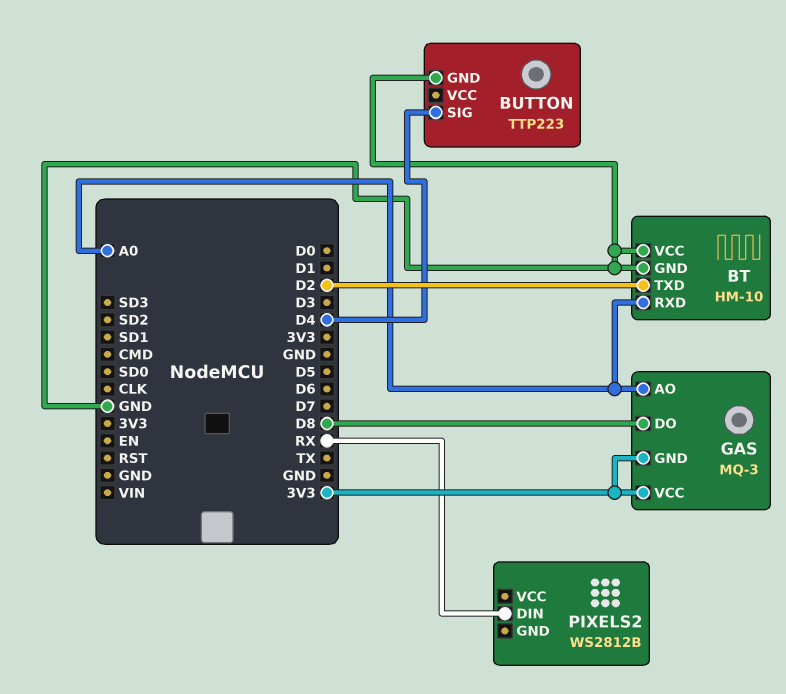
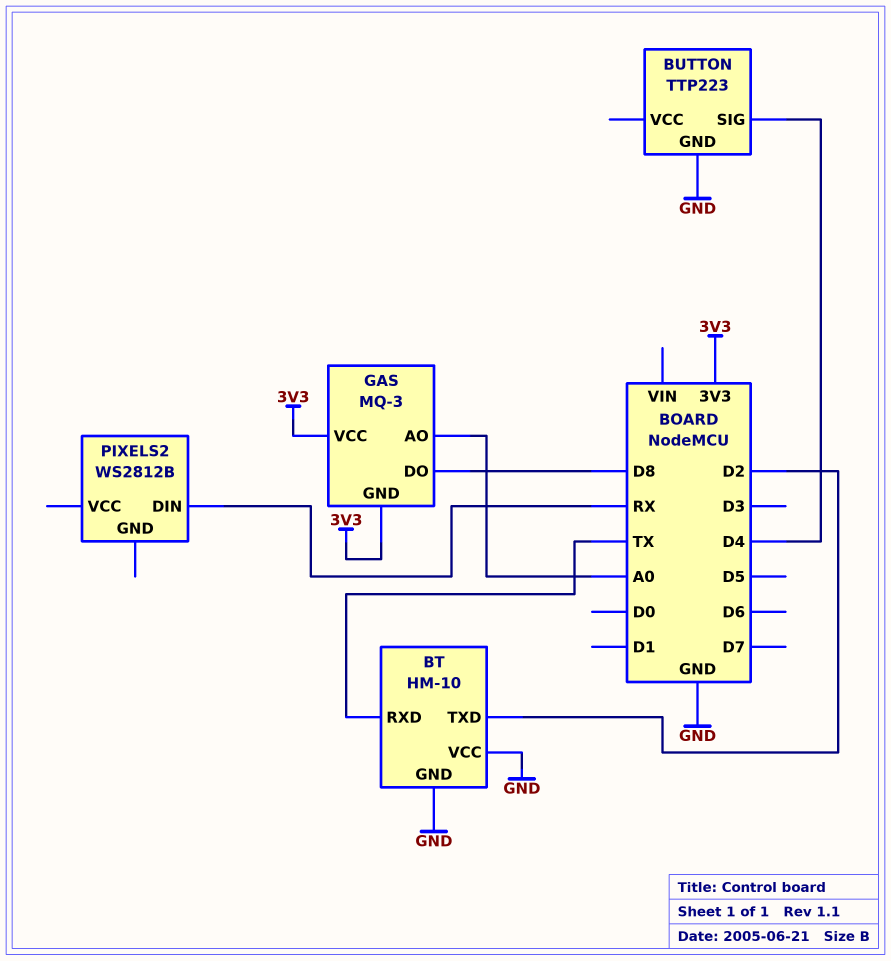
BT pin RXD: A0 -> TX

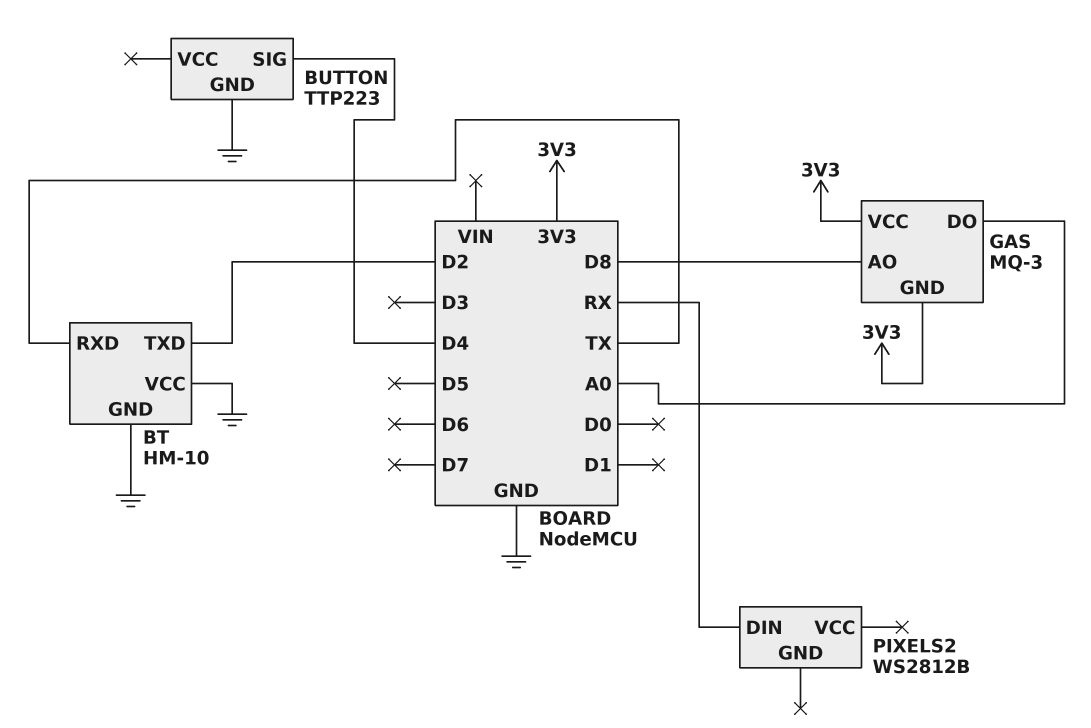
GAS pin AO: A0 -> D8
GAS pin DO: D8 -> A0

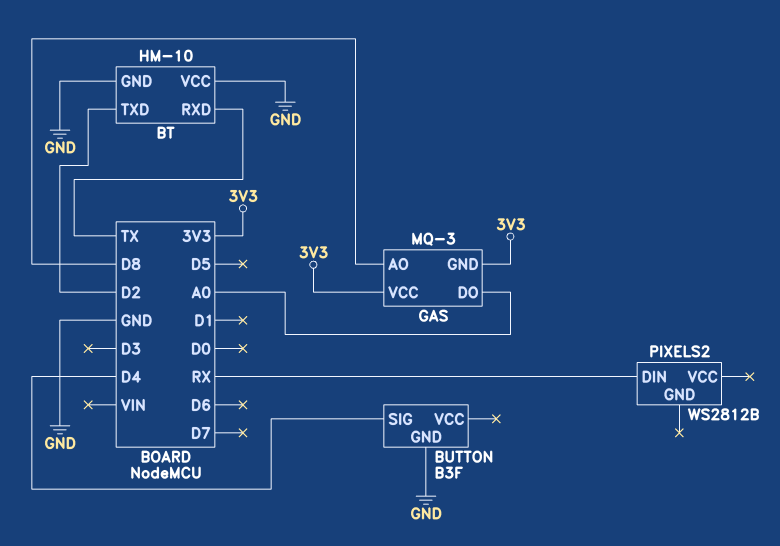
BUTTON: TTP223 -> B3F

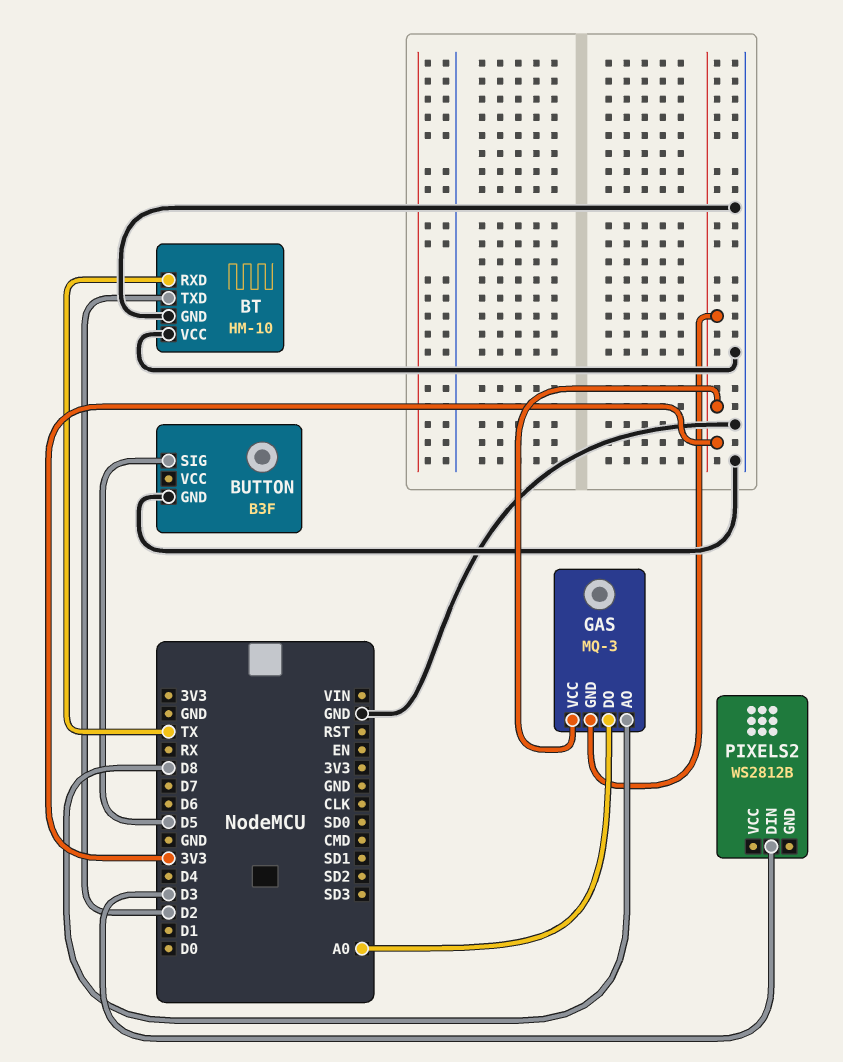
BUTTON pin SIG: D4 -> D5
PIXELS2 pin DIN: RX -> D3

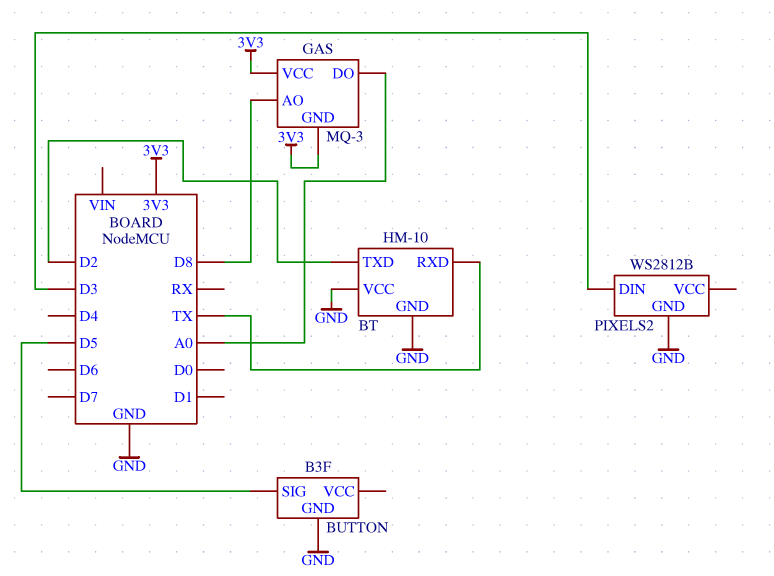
PIXELS2 pin GND: none -> GND

